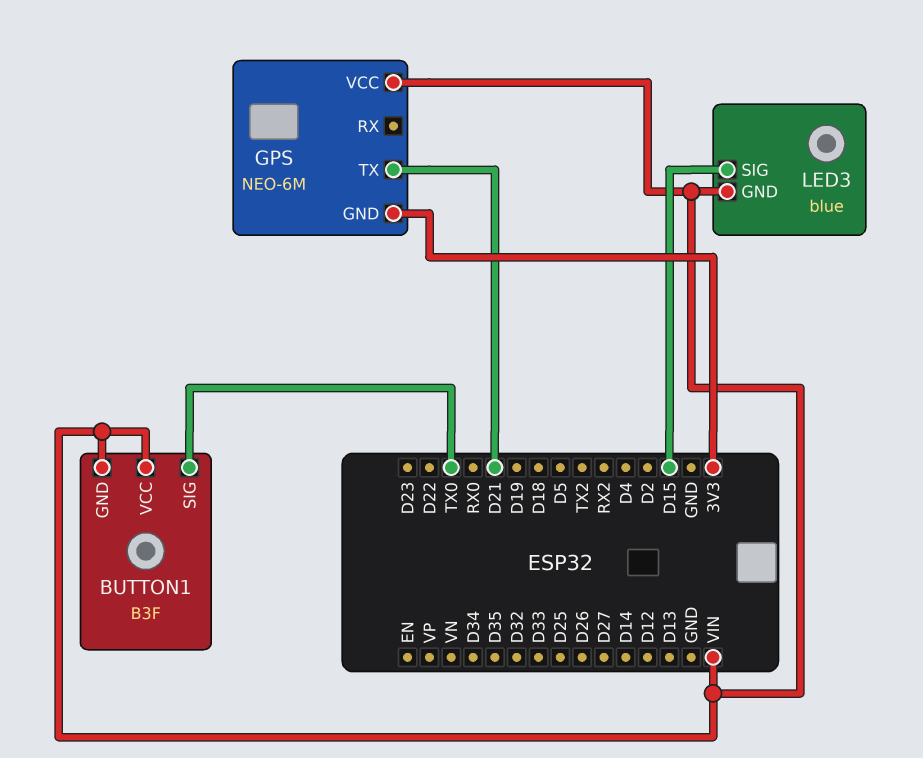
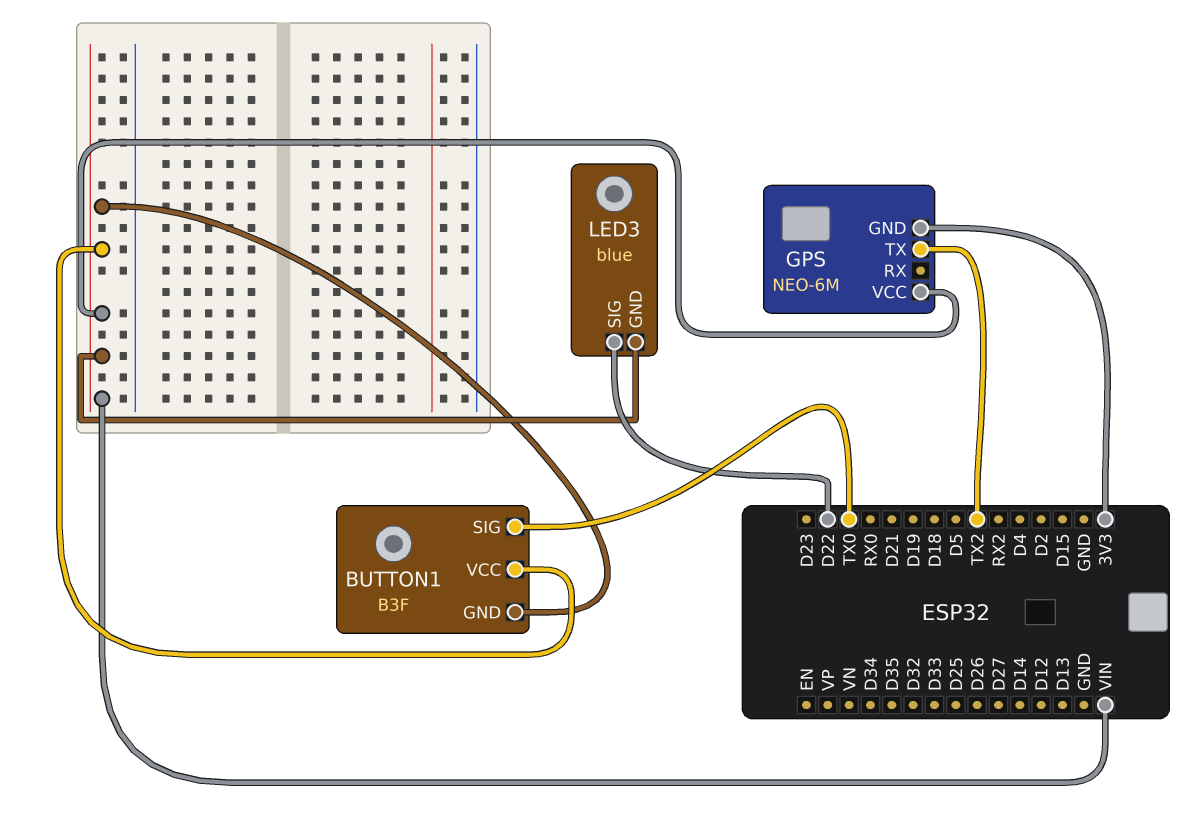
GPS pin TX: D21 -> TX2
LED3 pin SIG: D15 -> D22

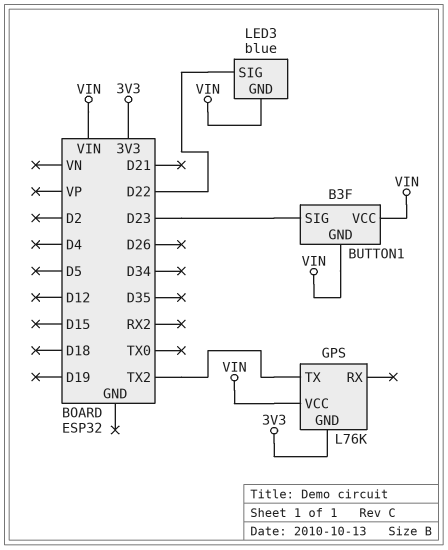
BUTTON1 pin SIG: TX0 -> D23
GPS: NEO-6M -> L76K

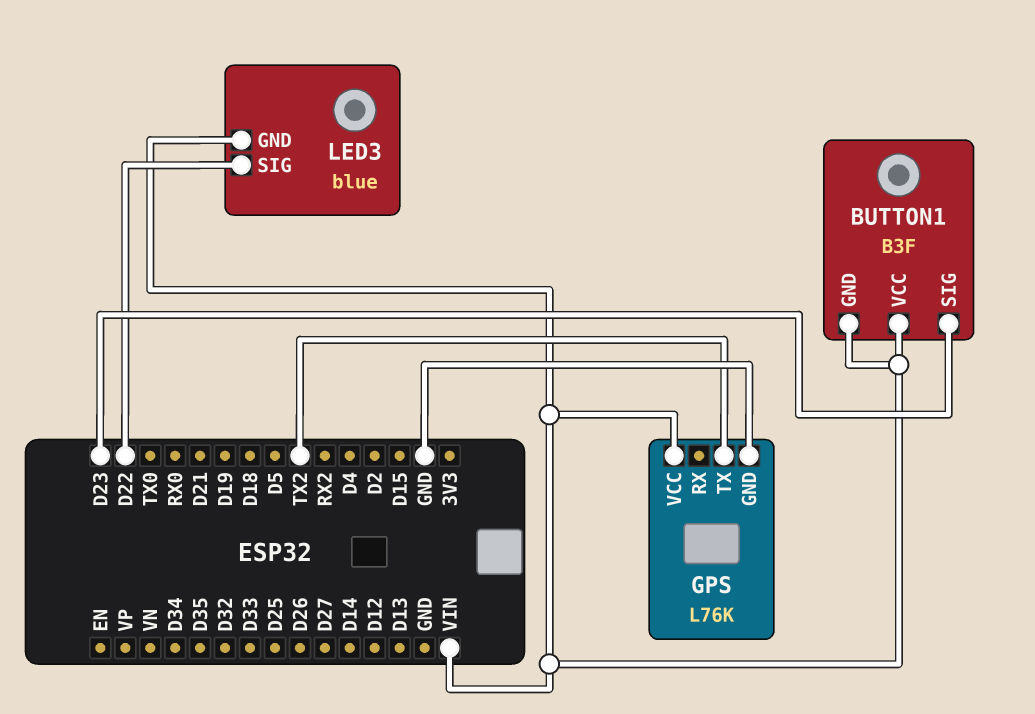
GPS pin GND: 3V3 -> GND

